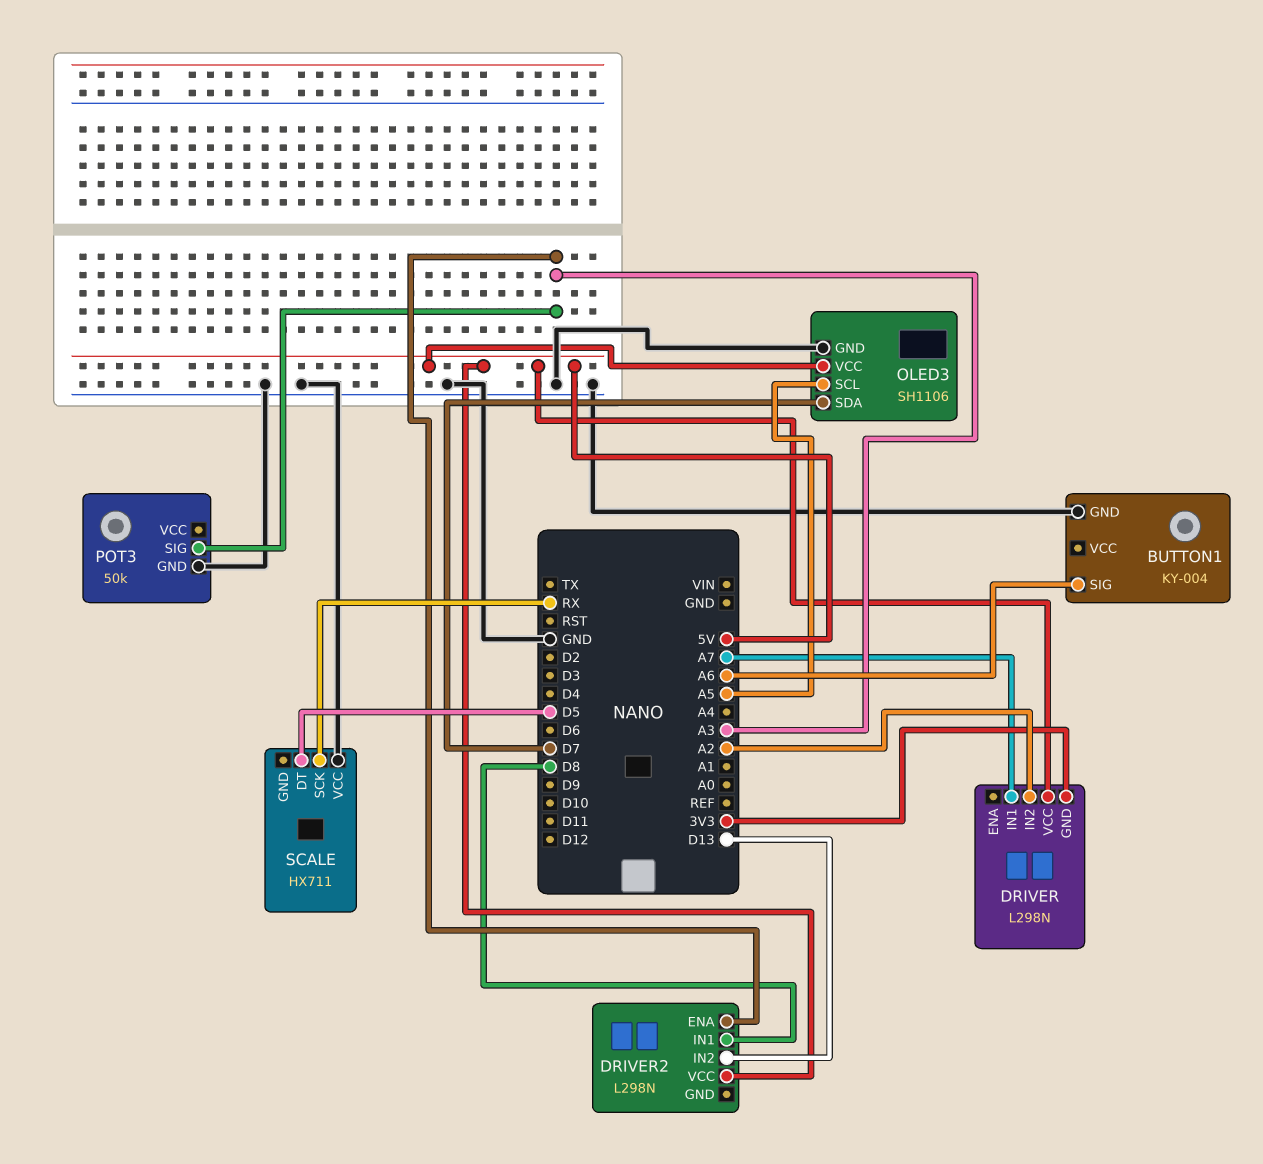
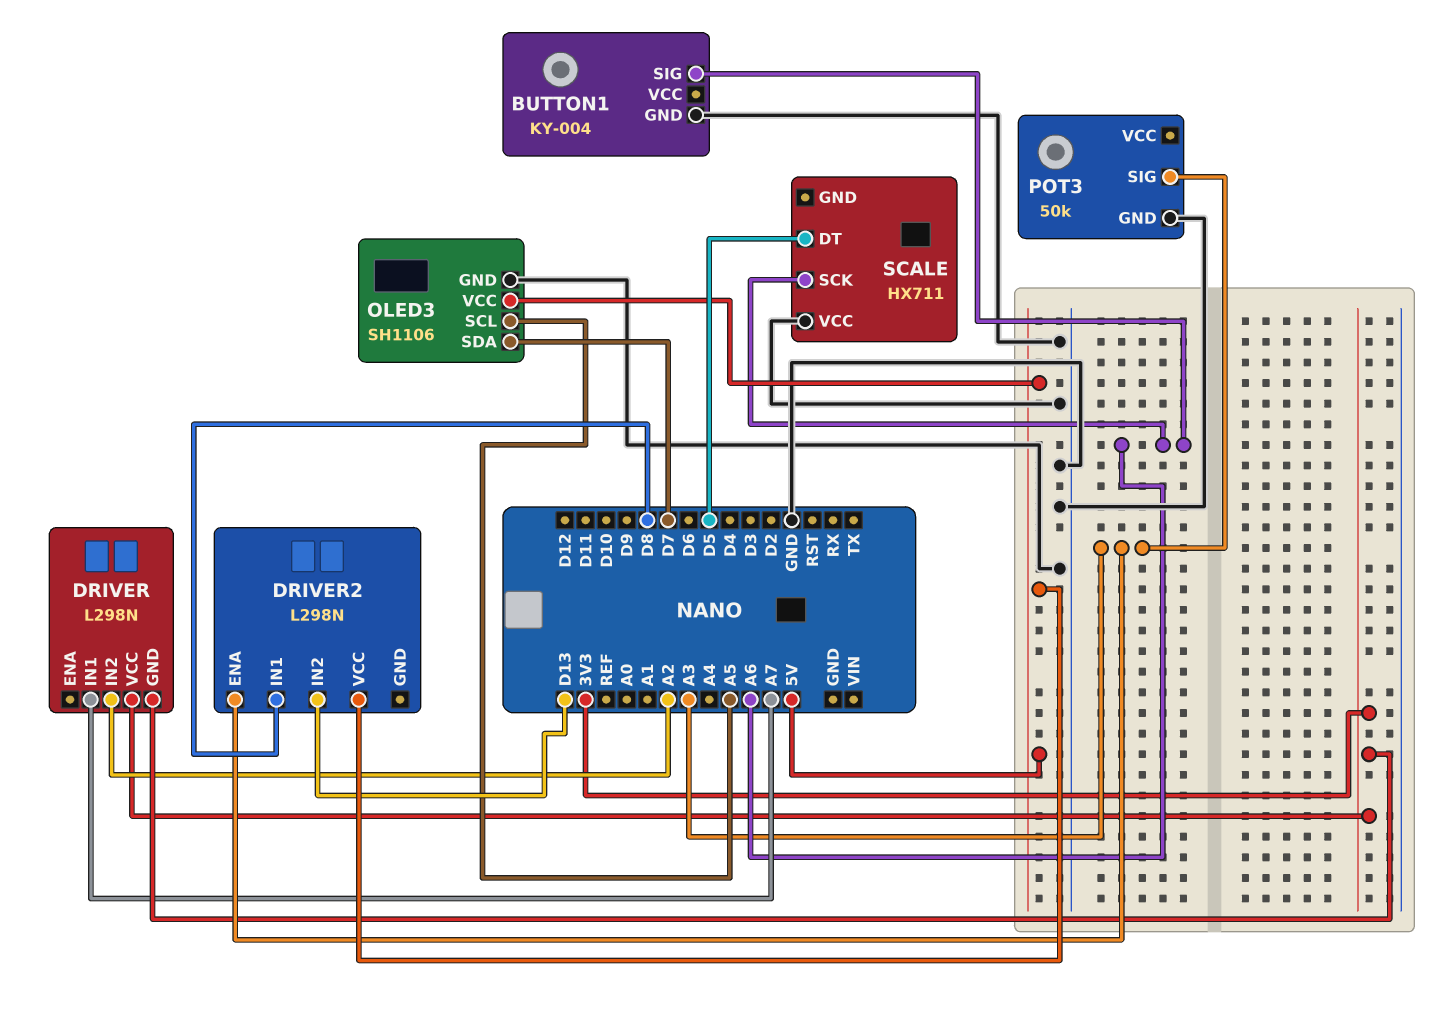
DRIVER pin VCC: 5V -> 3V3
SCALE pin SCK: RX -> A6

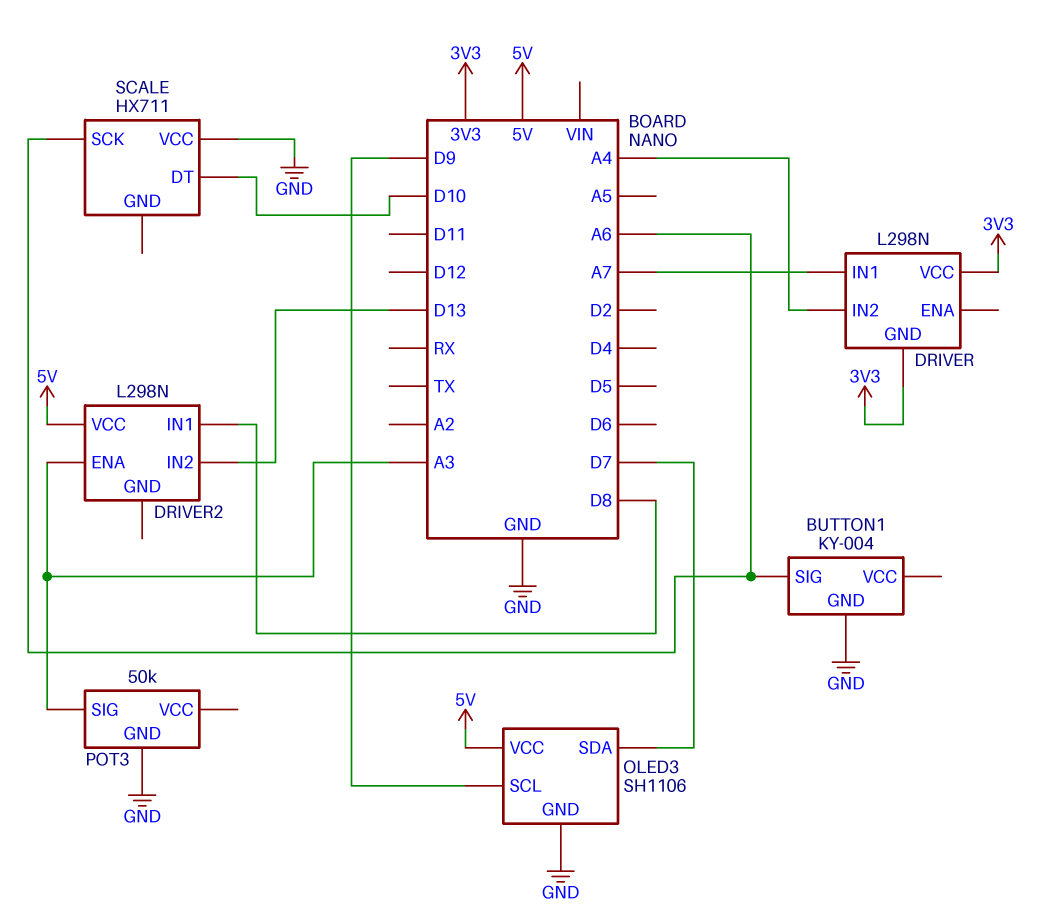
DRIVER pin IN2: A2 -> A4
OLED3 pin SCL: A5 -> D9
SCALE pin DT: D5 -> D10

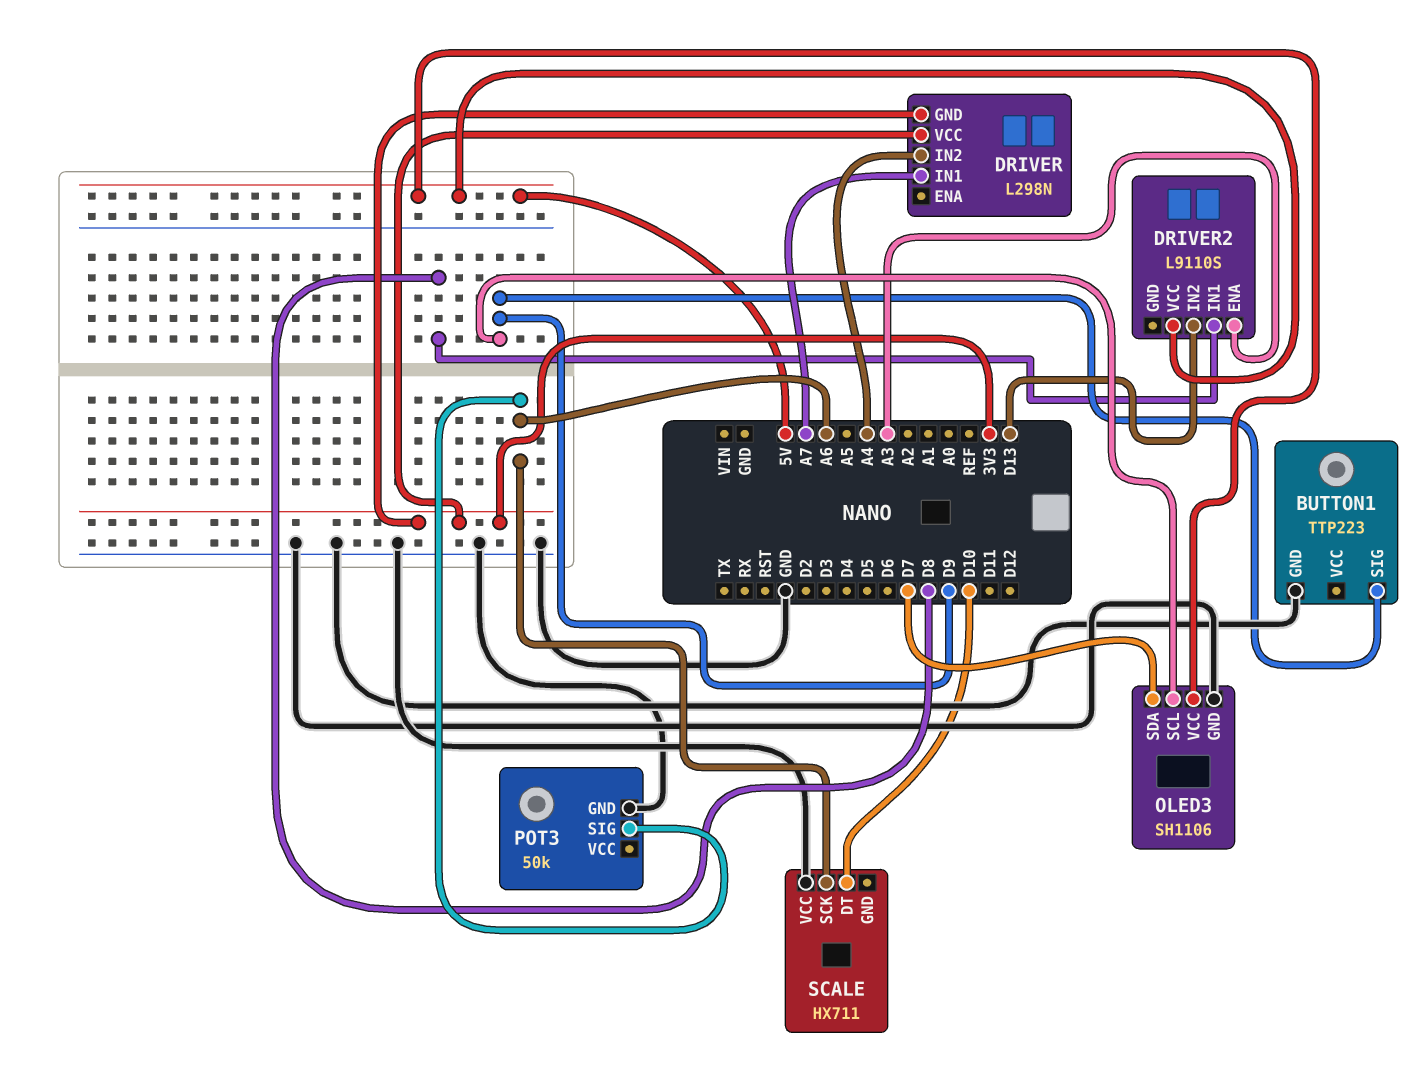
BUTTON1: KY-004 -> TTP223
BUTTON1 pin SIG: A6 -> D9
DRIVER2: L298N -> L9110S
POT3 pin SIG: A3 -> A6

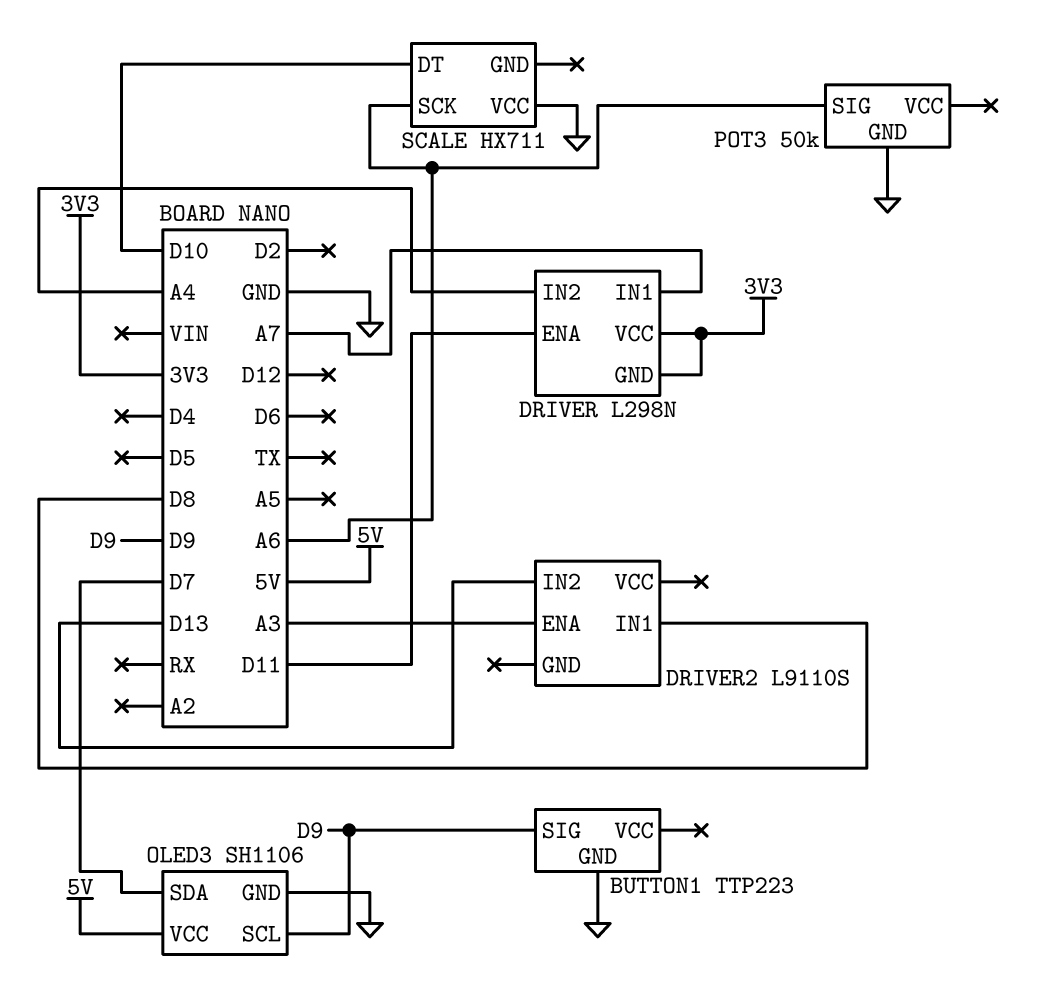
DRIVER pin ENA: none -> D11
DRIVER2 pin VCC: 5V -> none

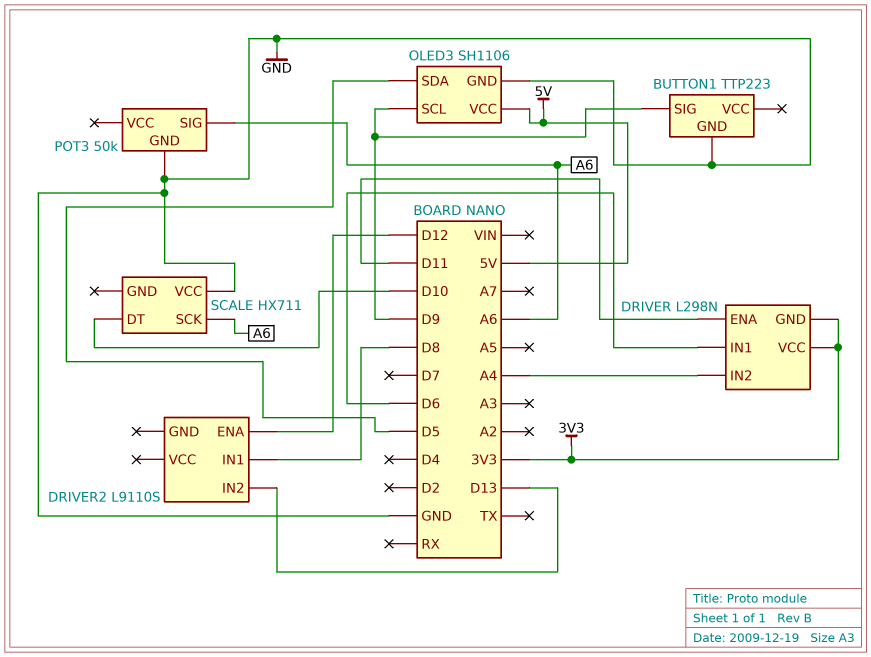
DRIVER pin IN1: A7 -> D6
DRIVER2 pin ENA: A3 -> D12
OLED3 pin SDA: D7 -> D5

